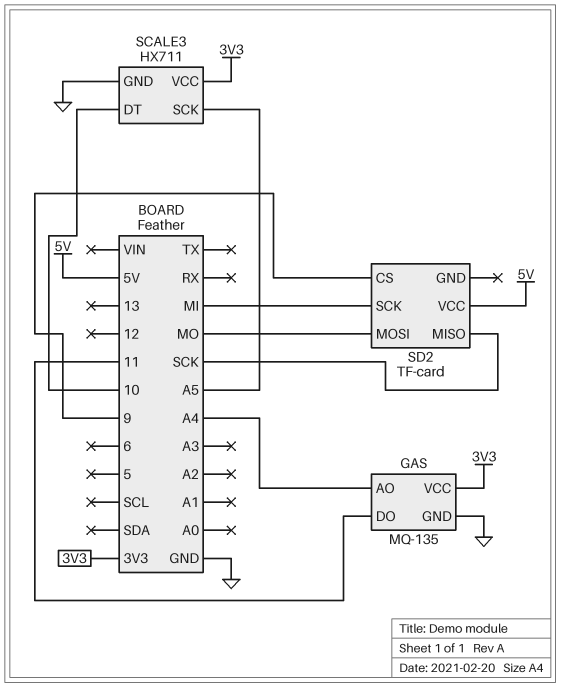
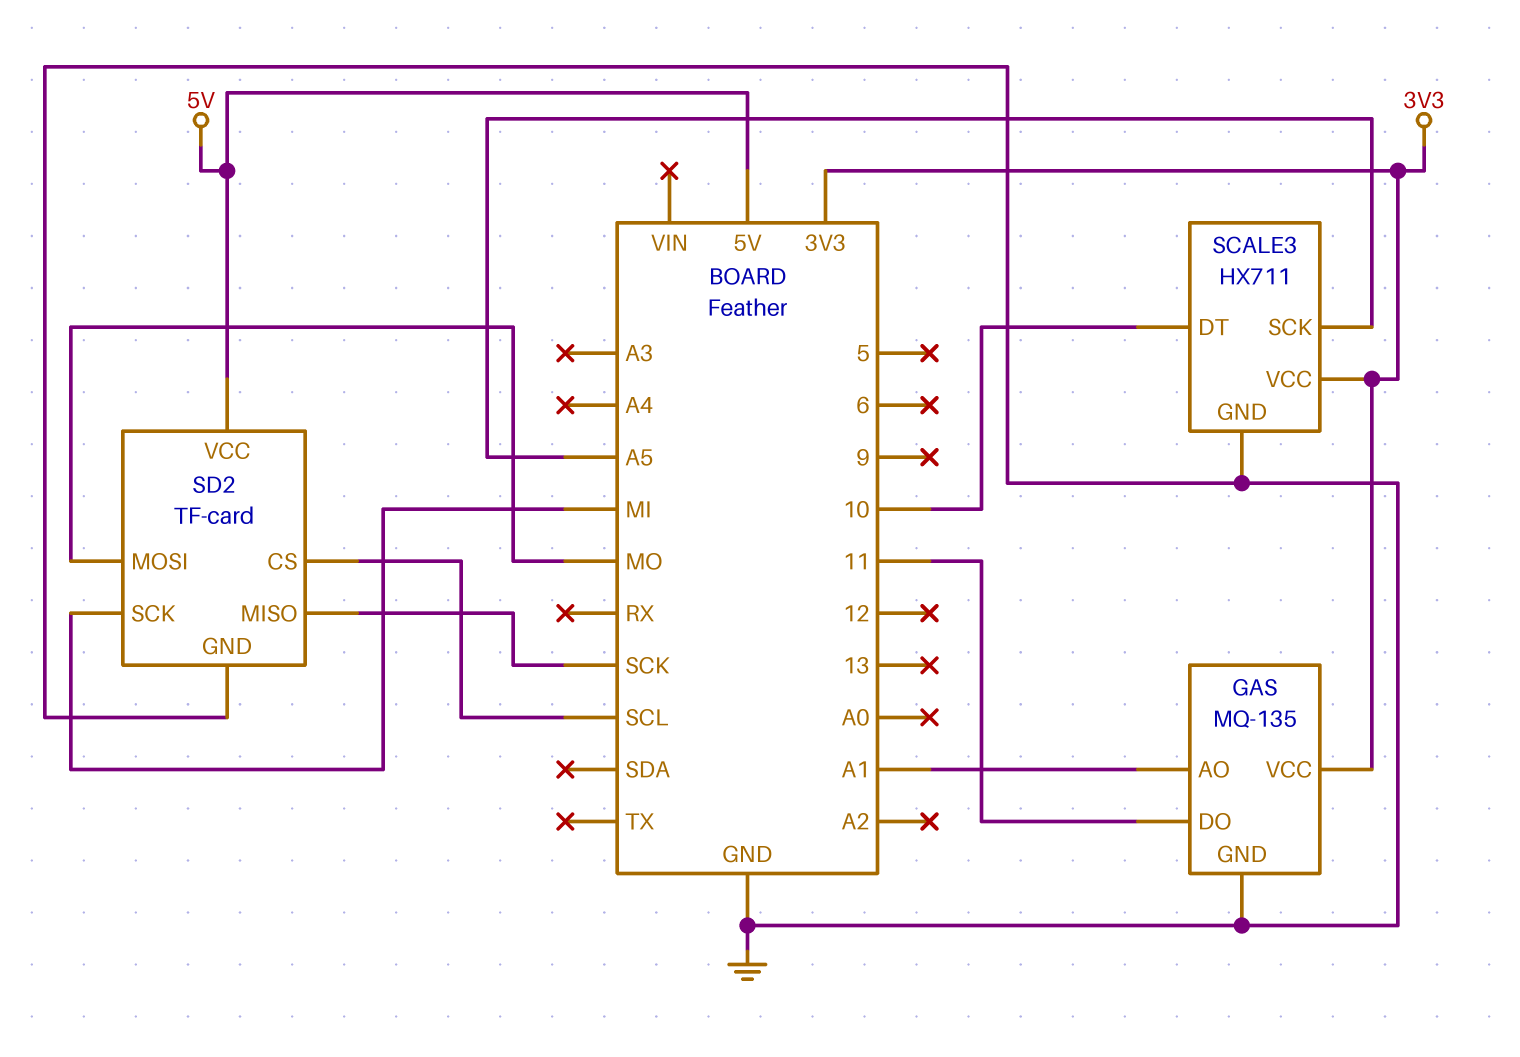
GAS pin AO: A4 -> A1
SD2 pin CS: 9 -> SCL
SD2 pin GND: none -> GND

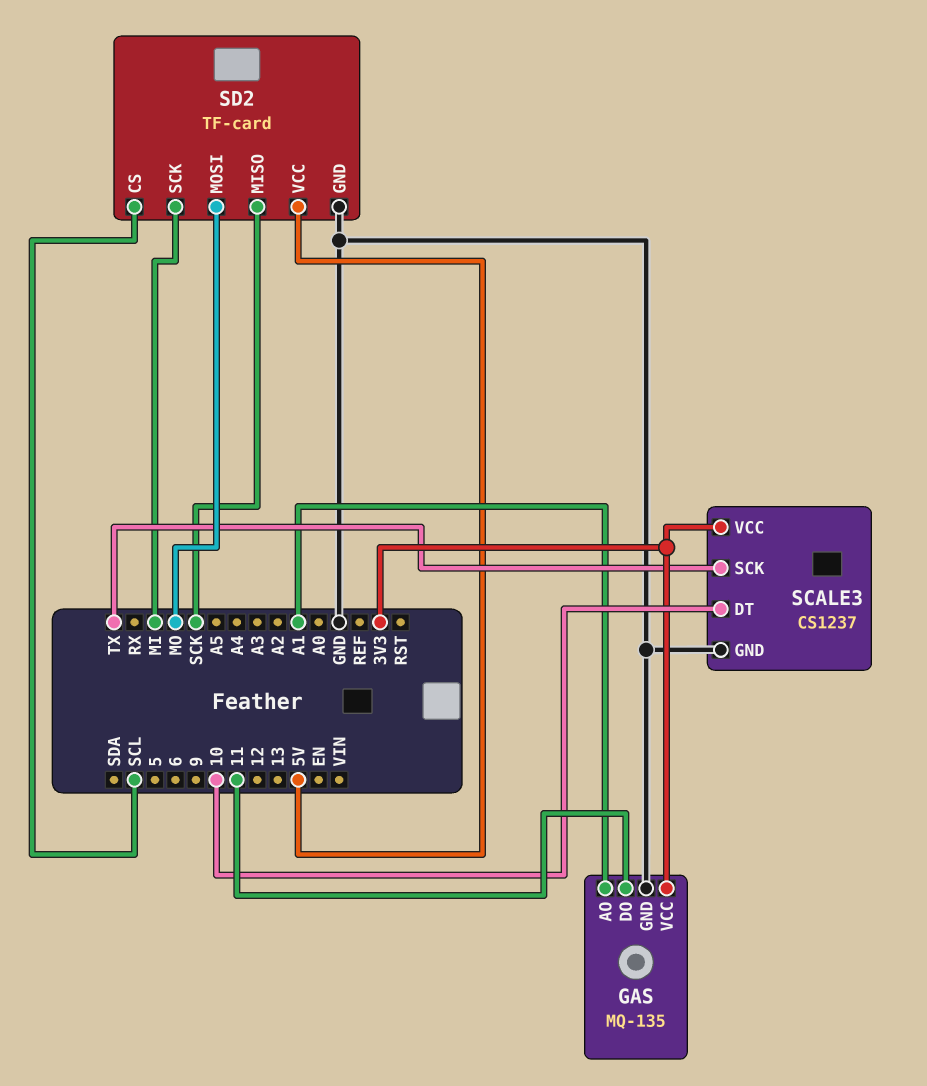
SCALE3: HX711 -> CS1237
SCALE3 pin SCK: A5 -> TX

